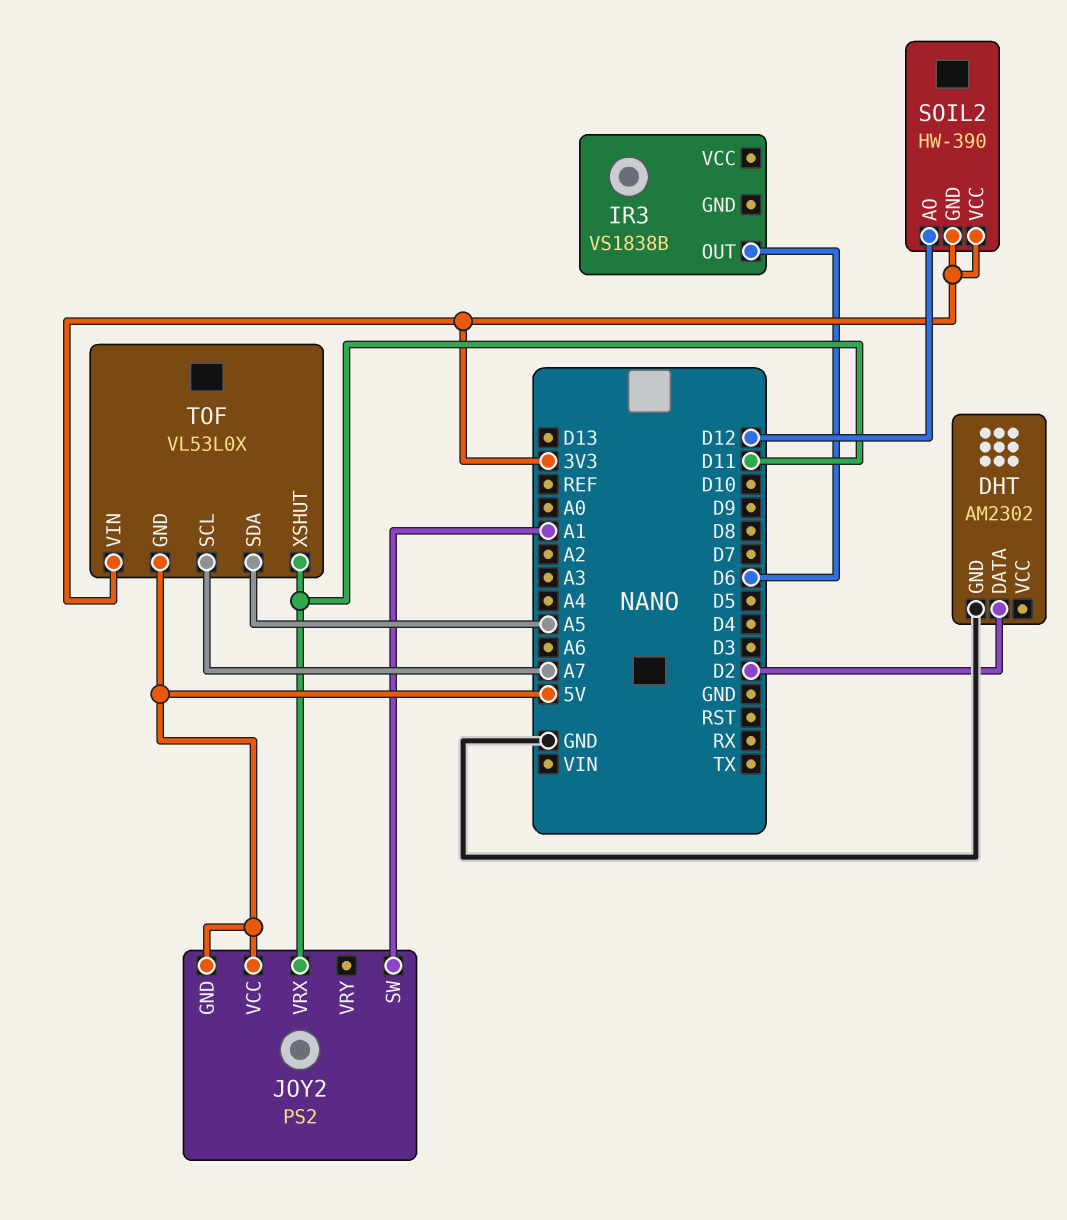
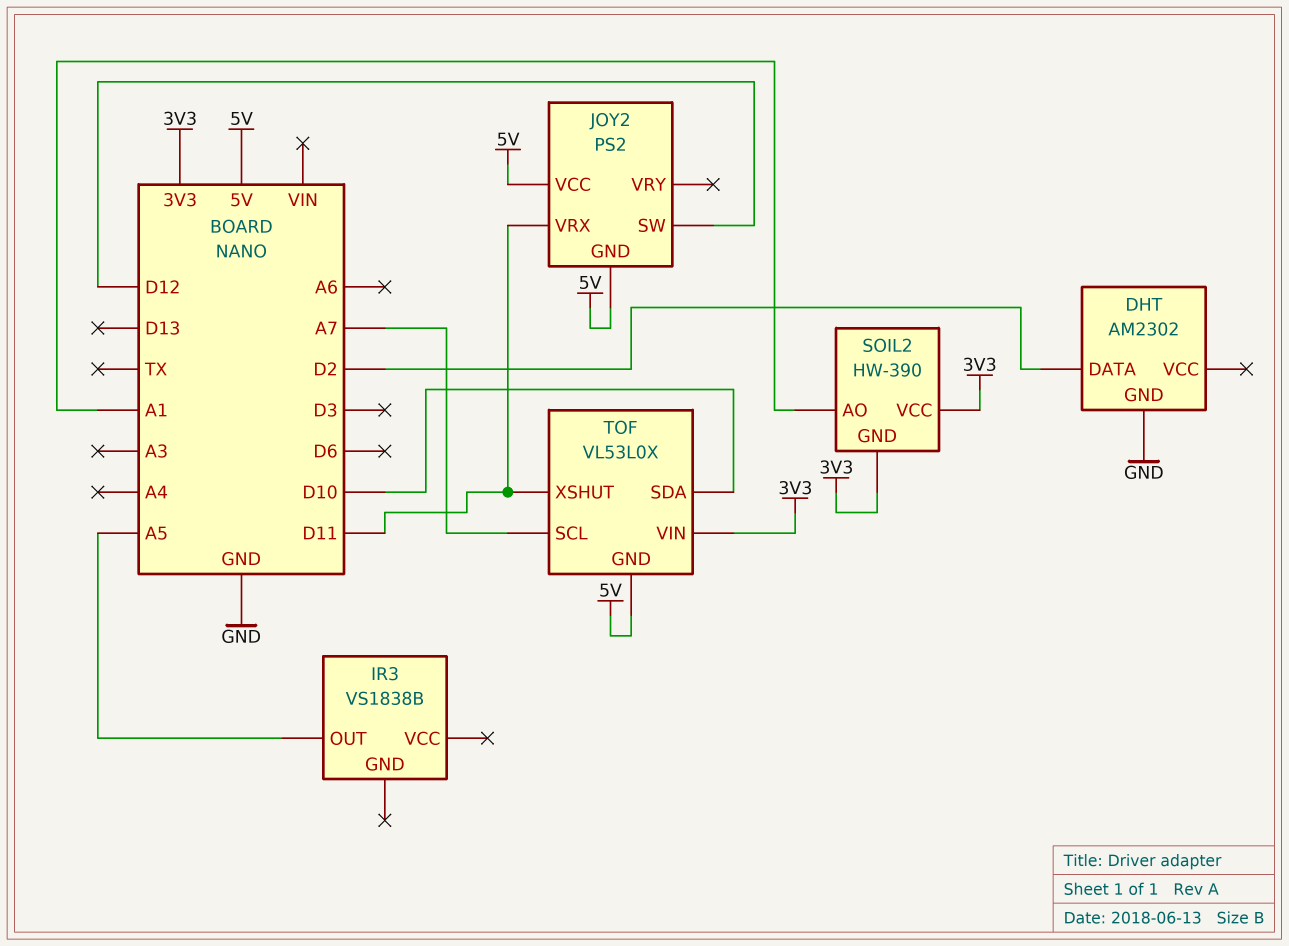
IR3 pin OUT: D6 -> A5
JOY2 pin SW: A1 -> D12
SOIL2 pin AO: D12 -> A1
TOF pin SDA: A5 -> D10

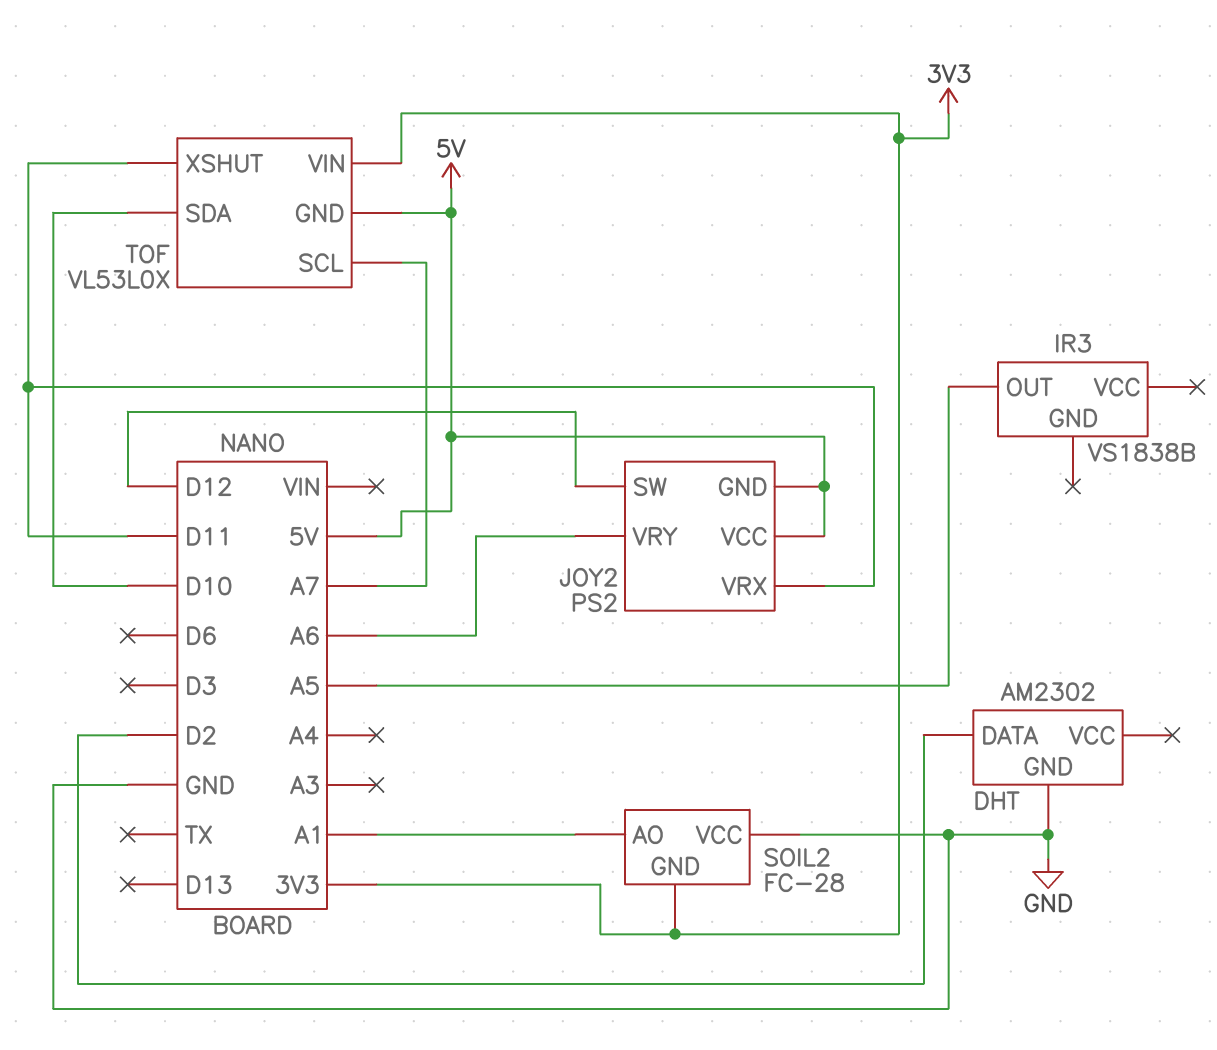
JOY2 pin VRY: none -> A6
SOIL2: HW-390 -> FC-28
SOIL2 pin VCC: 3V3 -> GND

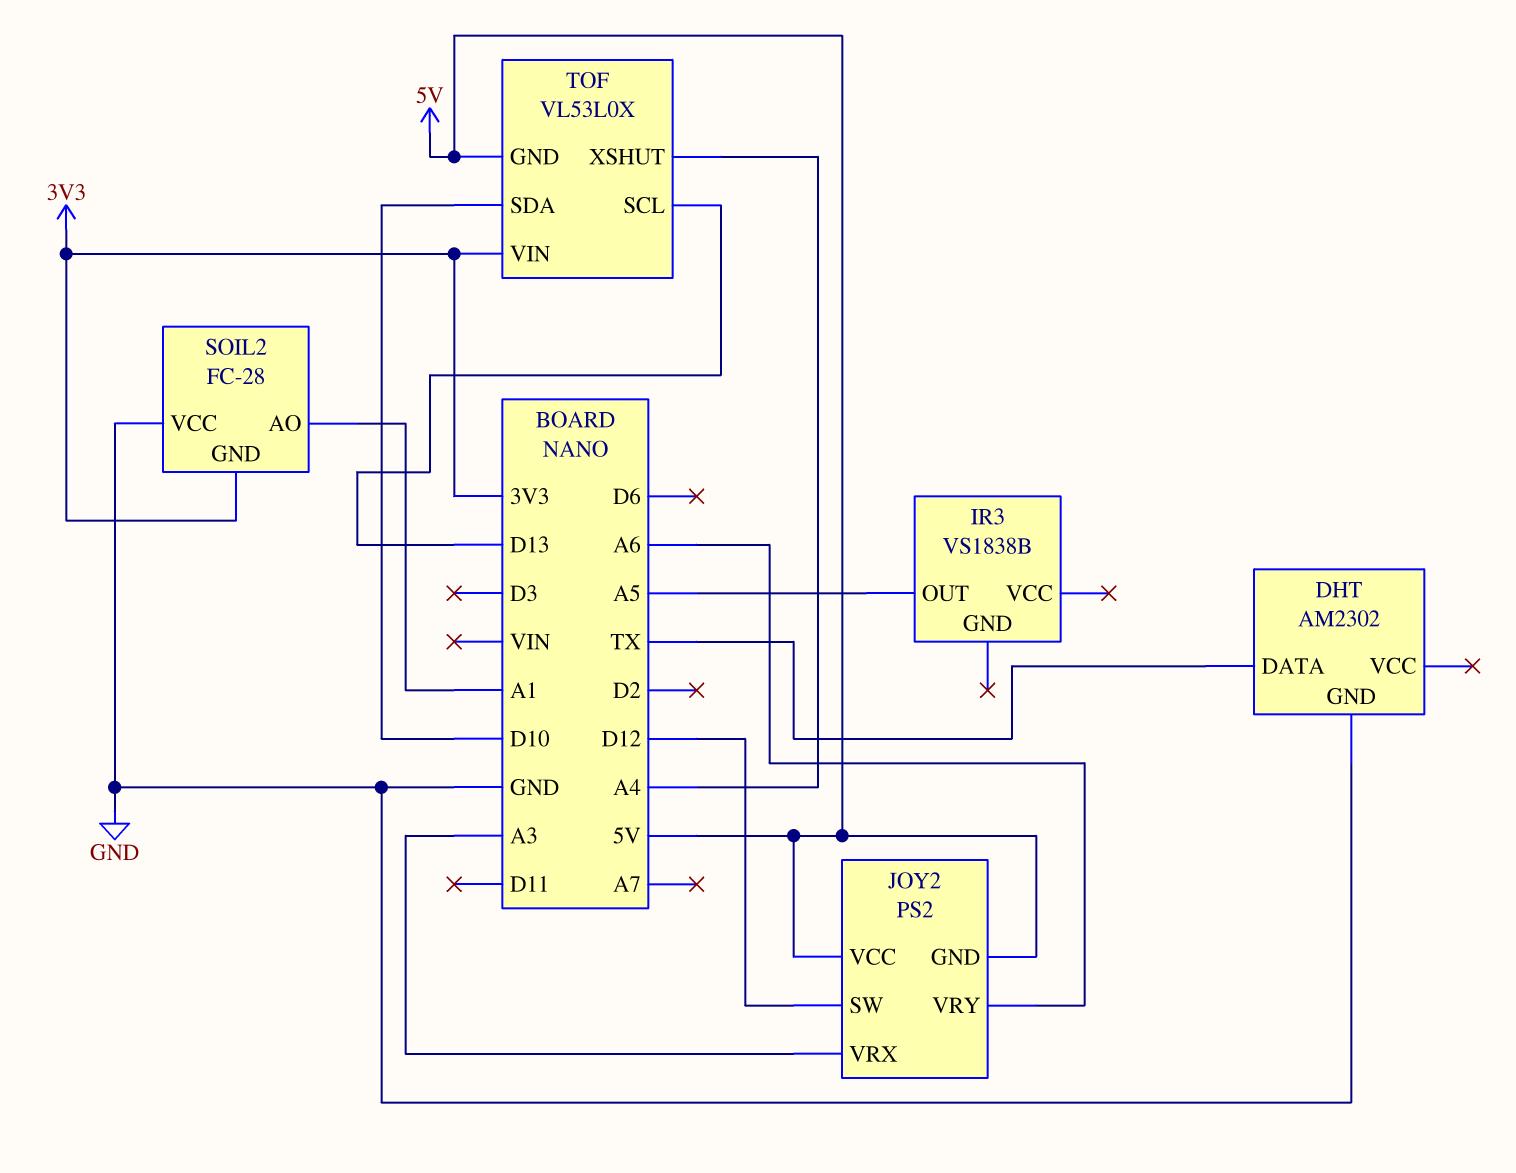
DHT pin DATA: D2 -> TX
JOY2 pin VRX: D11 -> A3
TOF pin SCL: A7 -> D13
TOF pin XSHUT: D11 -> A4

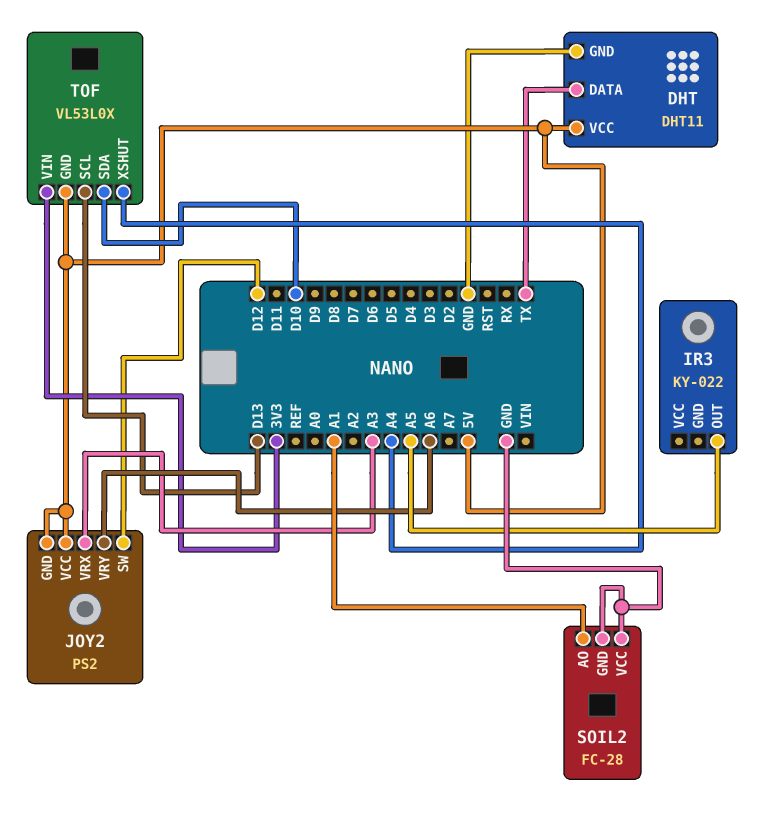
DHT: AM2302 -> DHT11
DHT pin VCC: none -> 5V
IR3: VS1838B -> KY-022
SOIL2 pin GND: 3V3 -> GND

